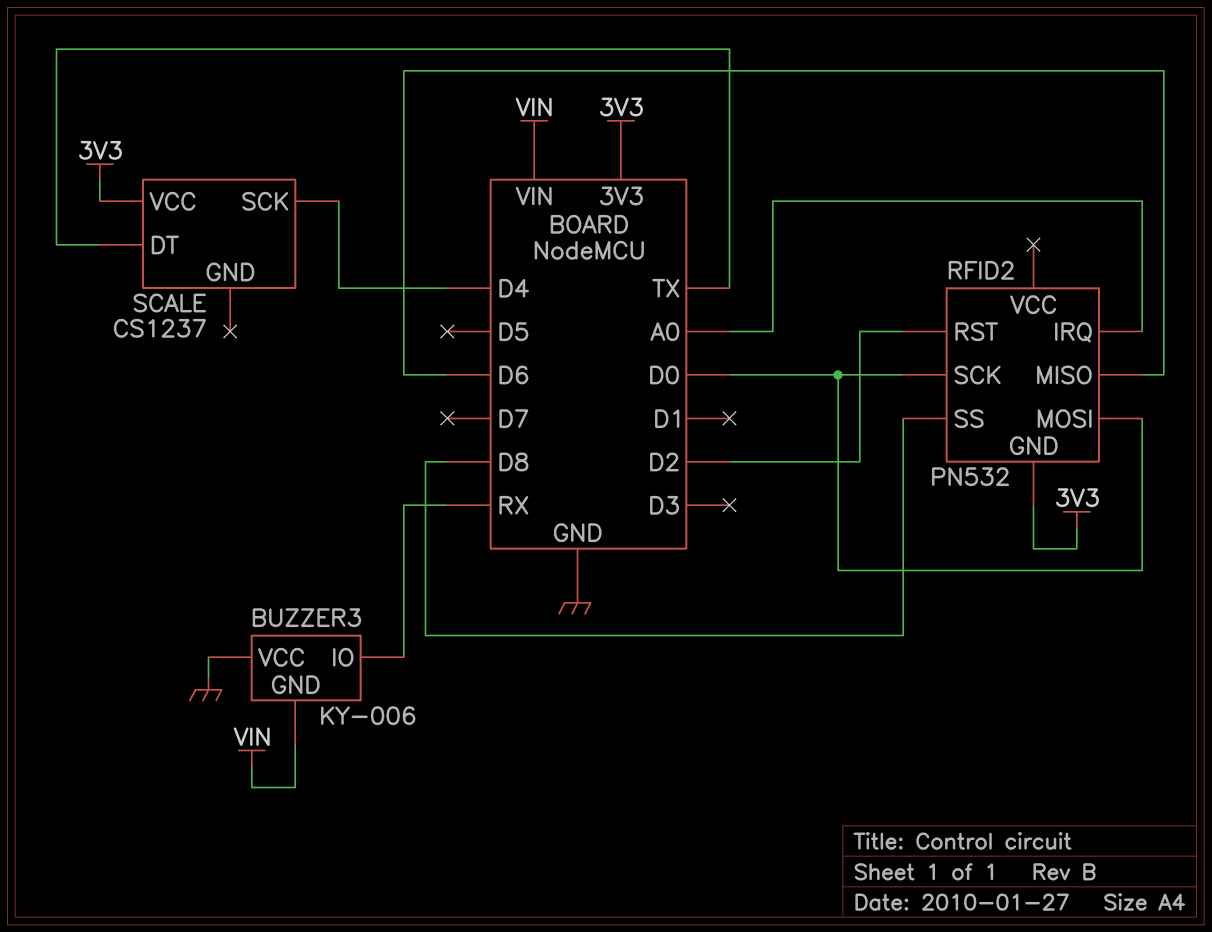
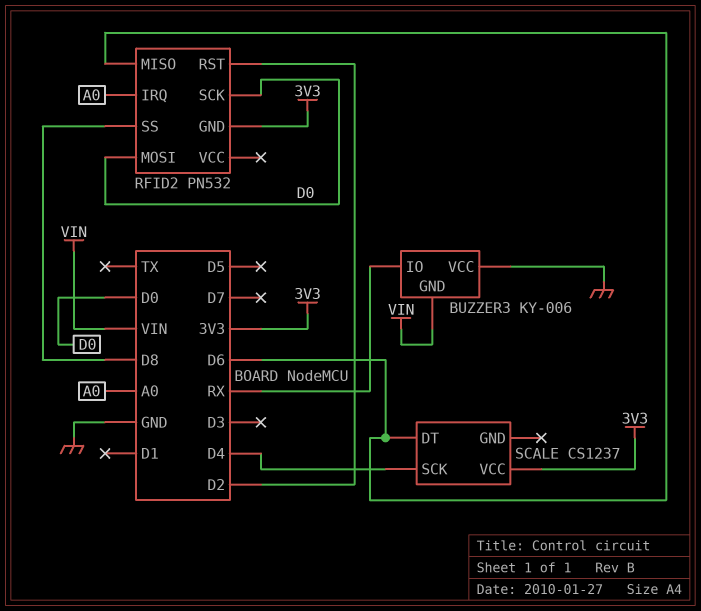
SCALE pin DT: TX -> D6

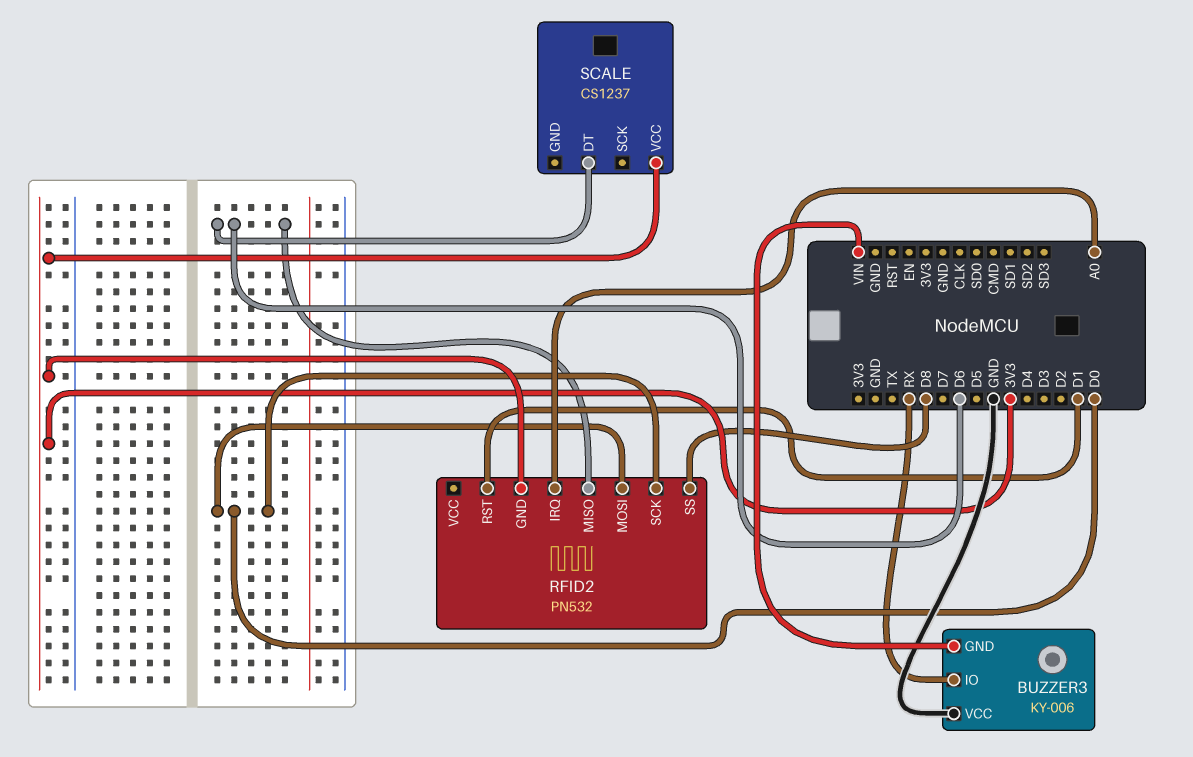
RFID2 pin RST: D2 -> D1
SCALE pin SCK: D4 -> none

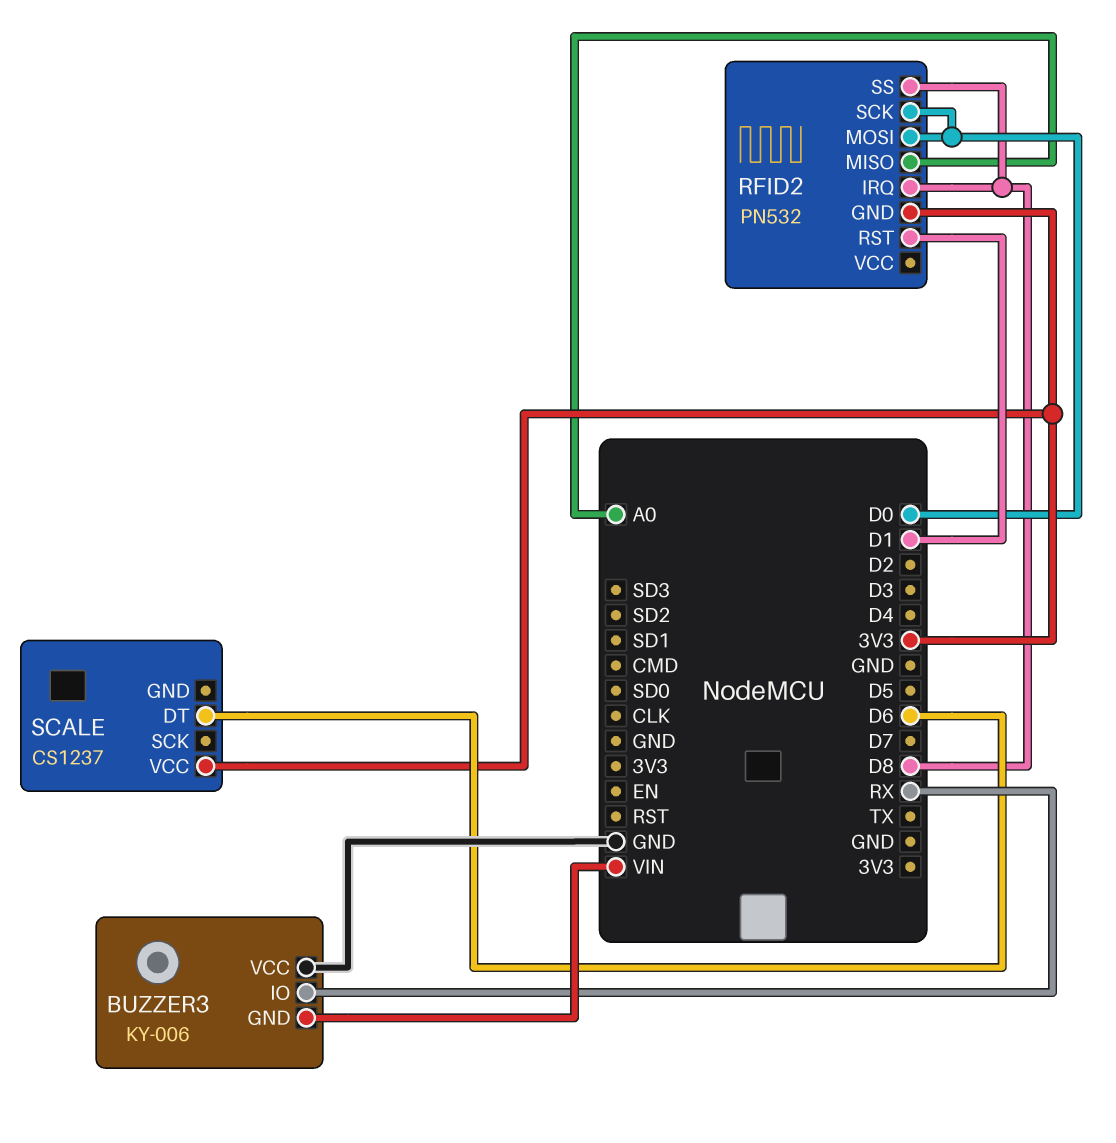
RFID2 pin IRQ: A0 -> D8
RFID2 pin MISO: D6 -> A0

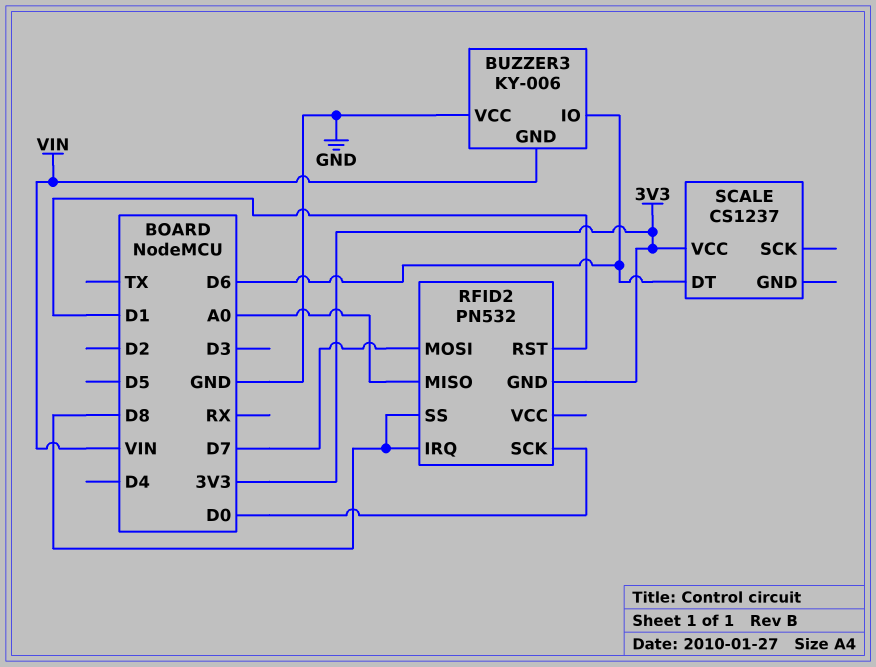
BUZZER3 pin IO: RX -> D6
RFID2 pin MOSI: D0 -> D7

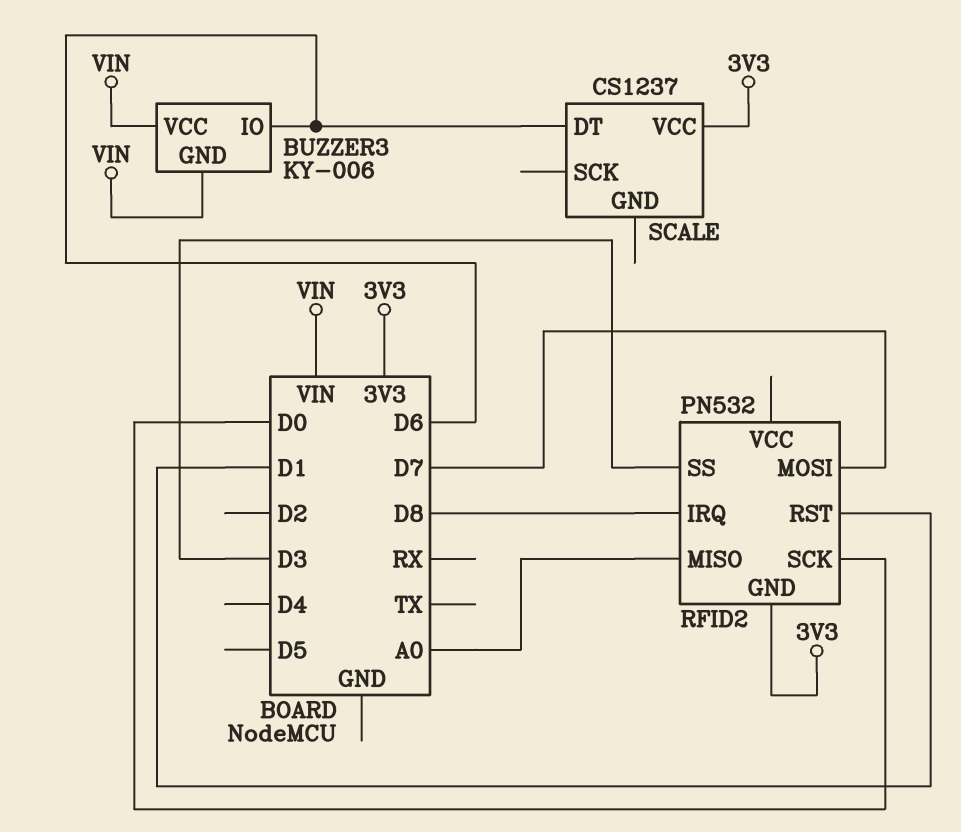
BUZZER3 pin VCC: GND -> VIN
RFID2 pin SS: D8 -> D3

